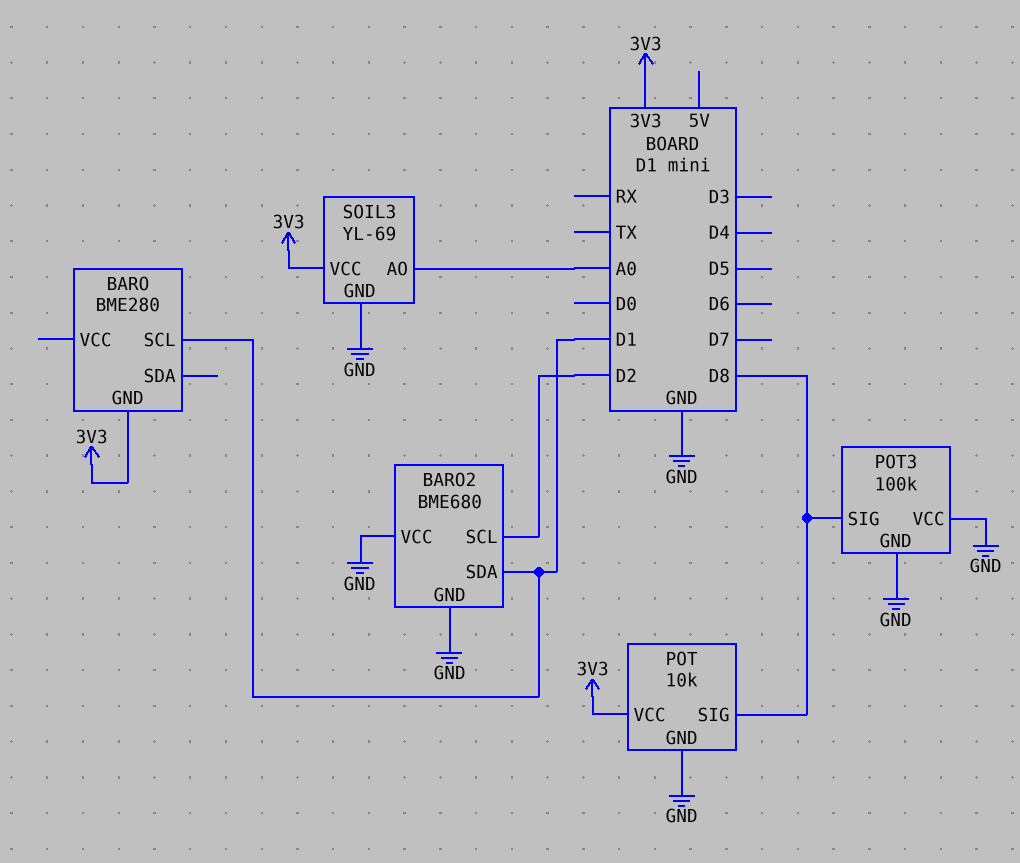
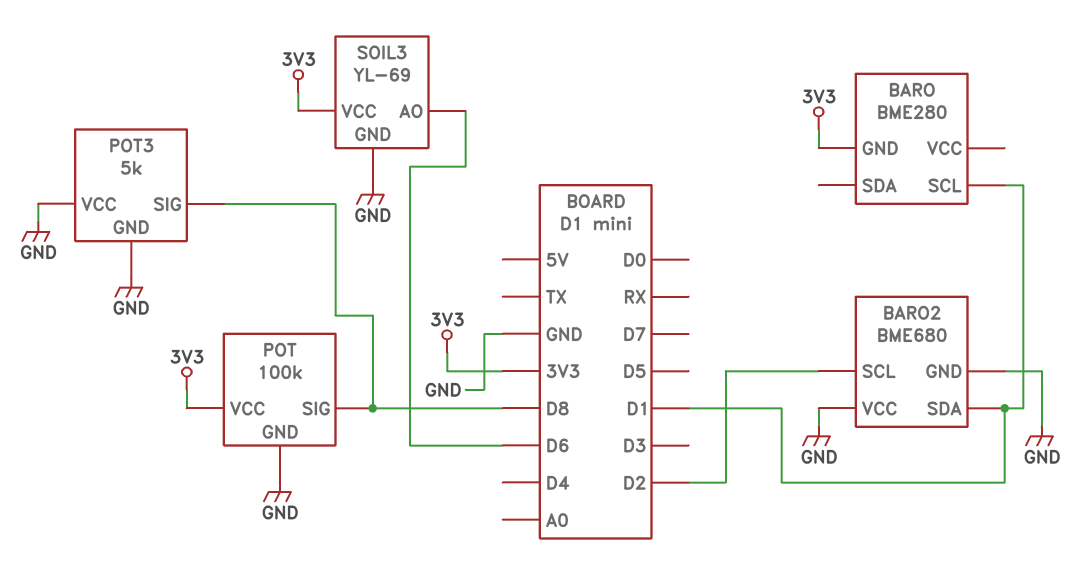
POT: 10k -> 100k
POT3: 100k -> 5k
SOIL3 pin AO: A0 -> D6

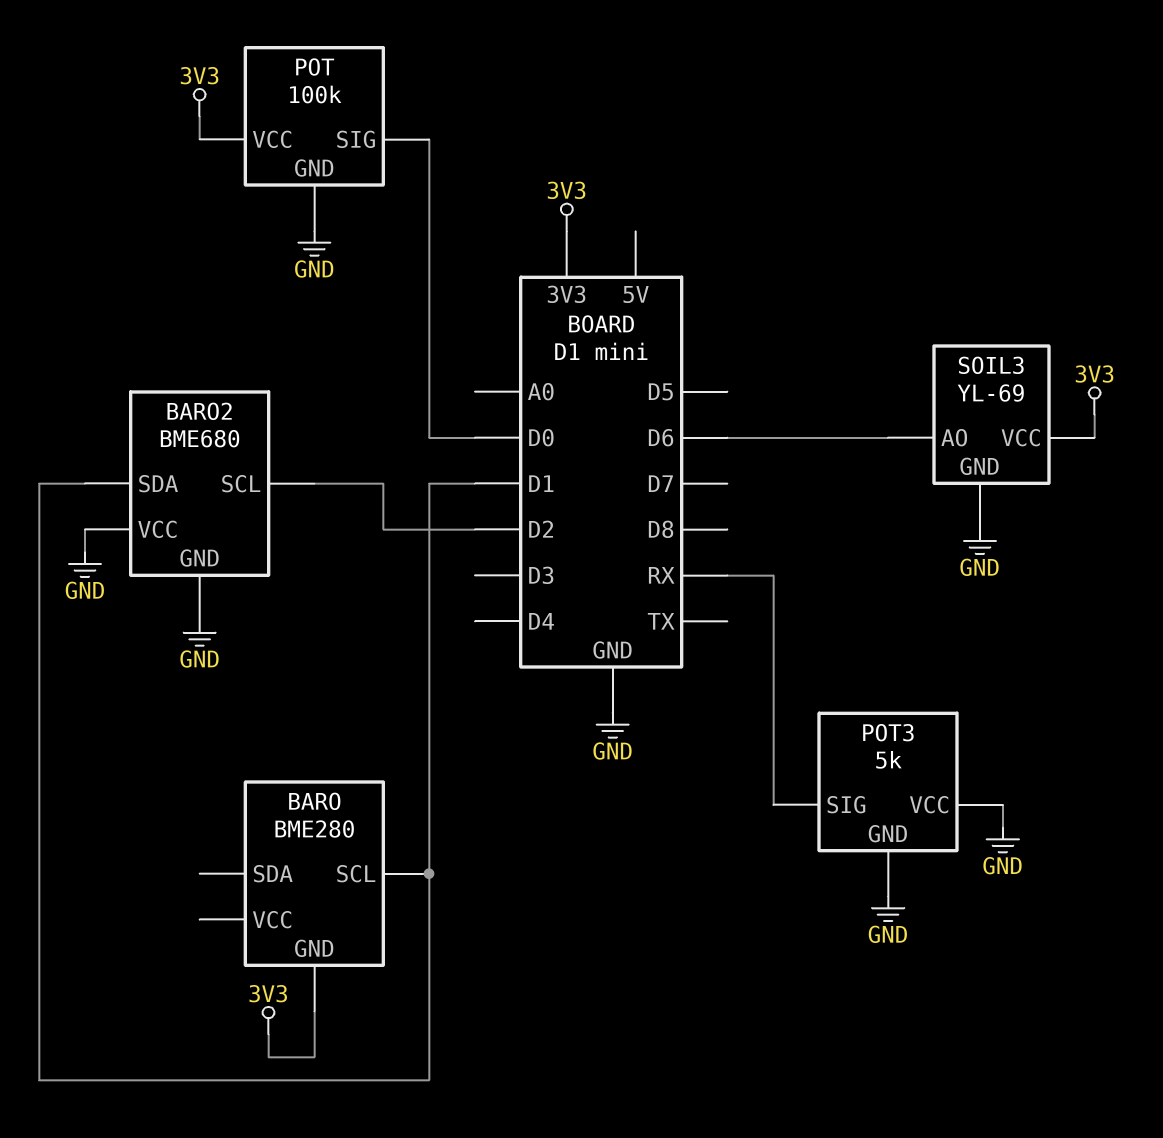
POT pin SIG: D8 -> D0
POT3 pin SIG: D8 -> RX

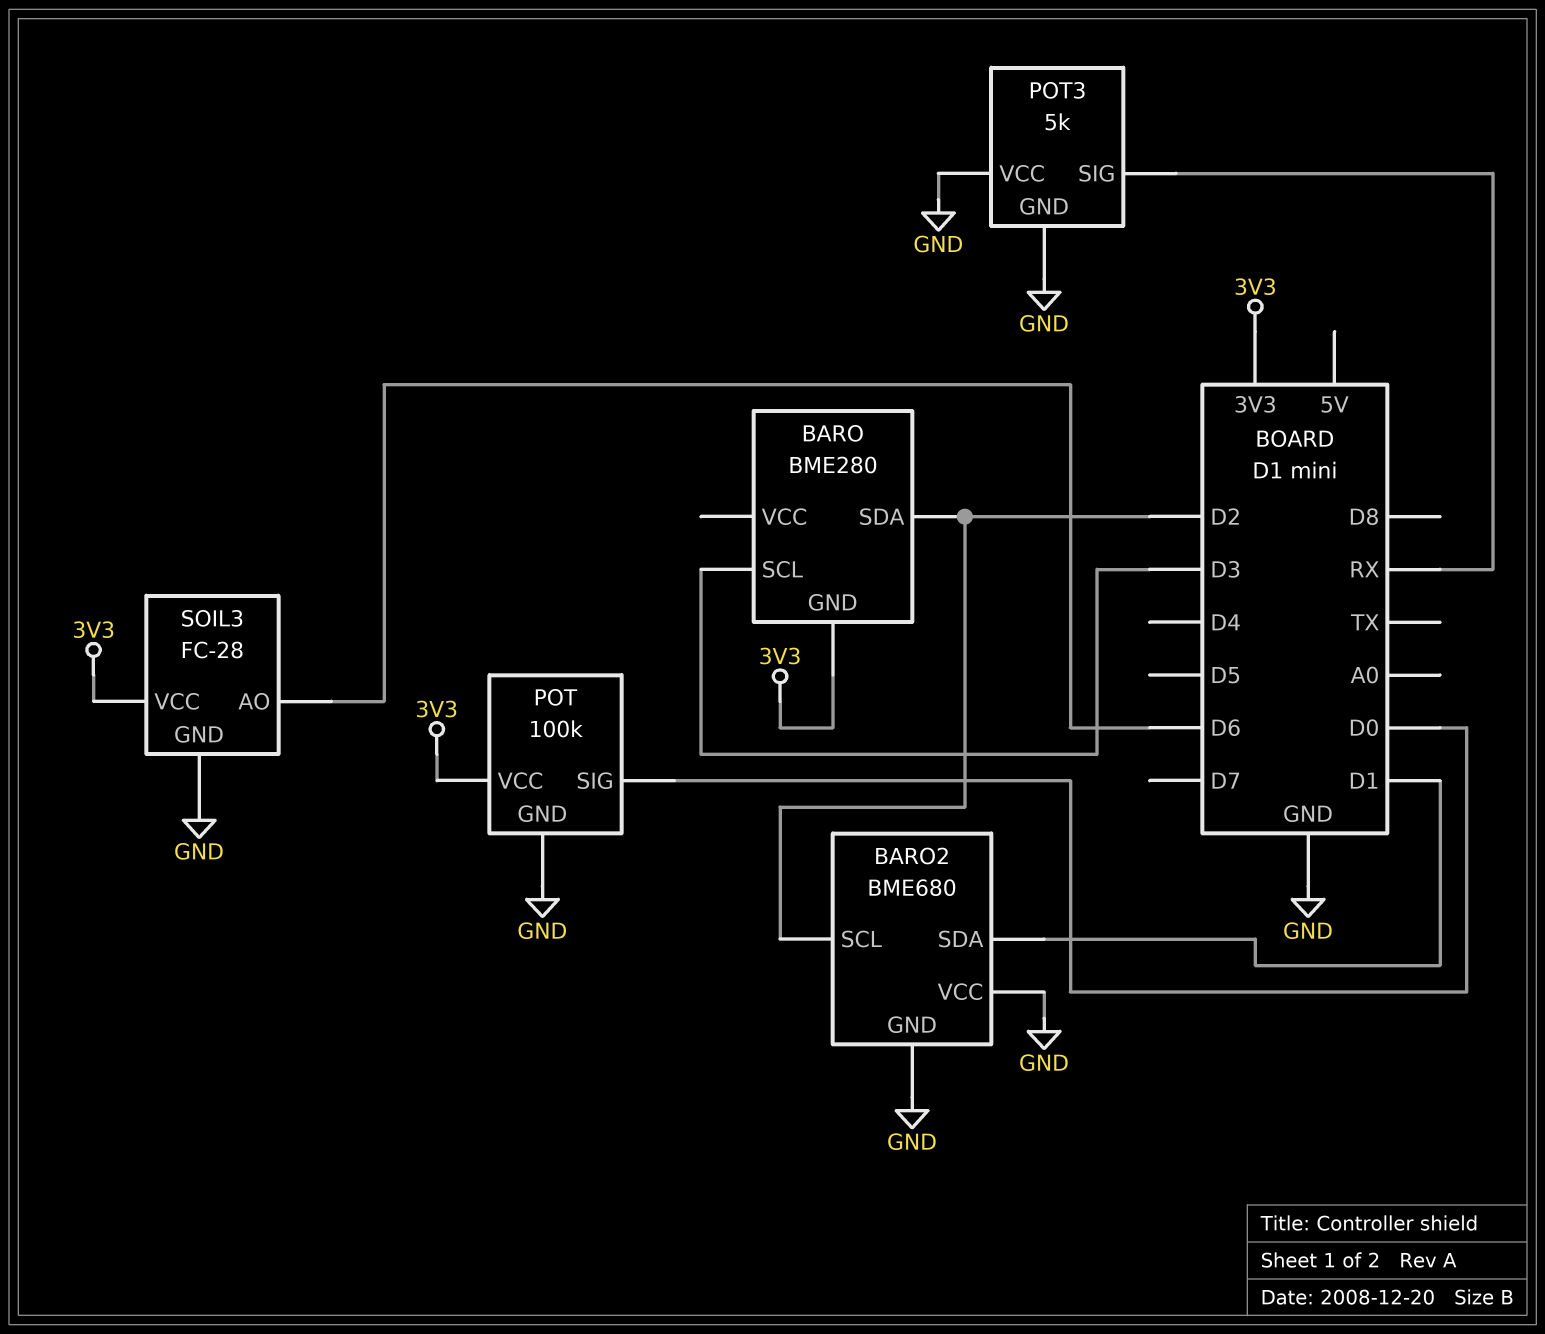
BARO pin SCL: D1 -> D3
BARO pin SDA: none -> D2
SOIL3: YL-69 -> FC-28

